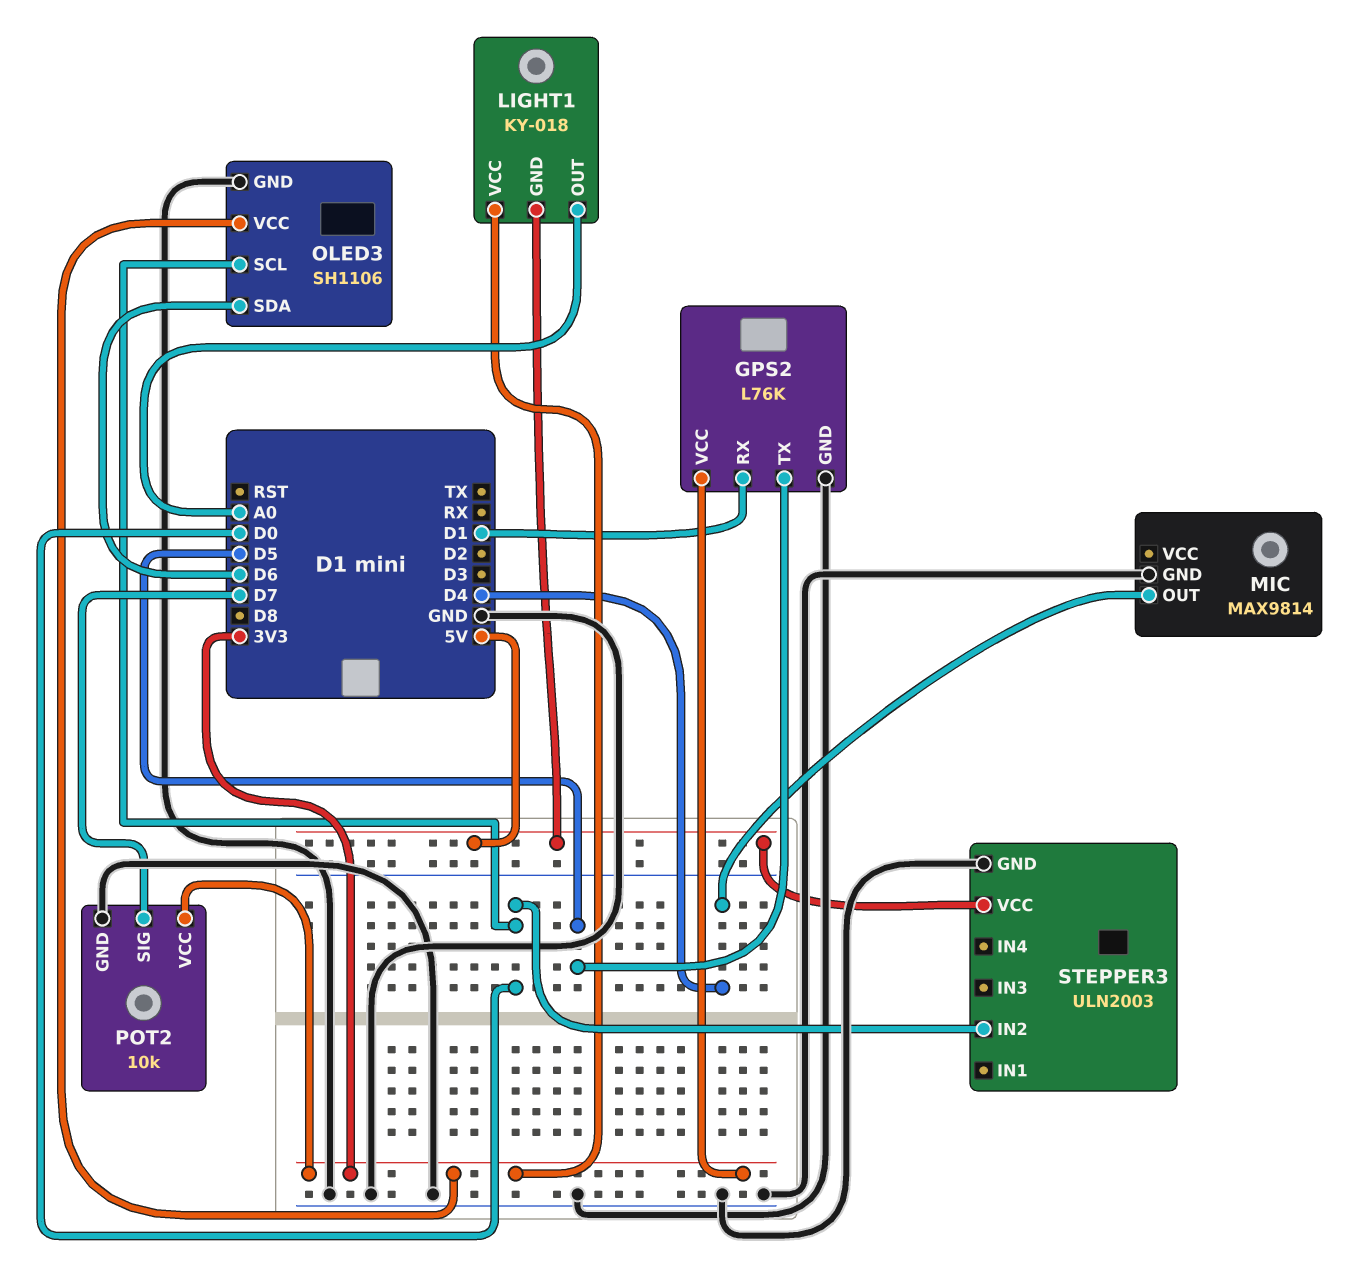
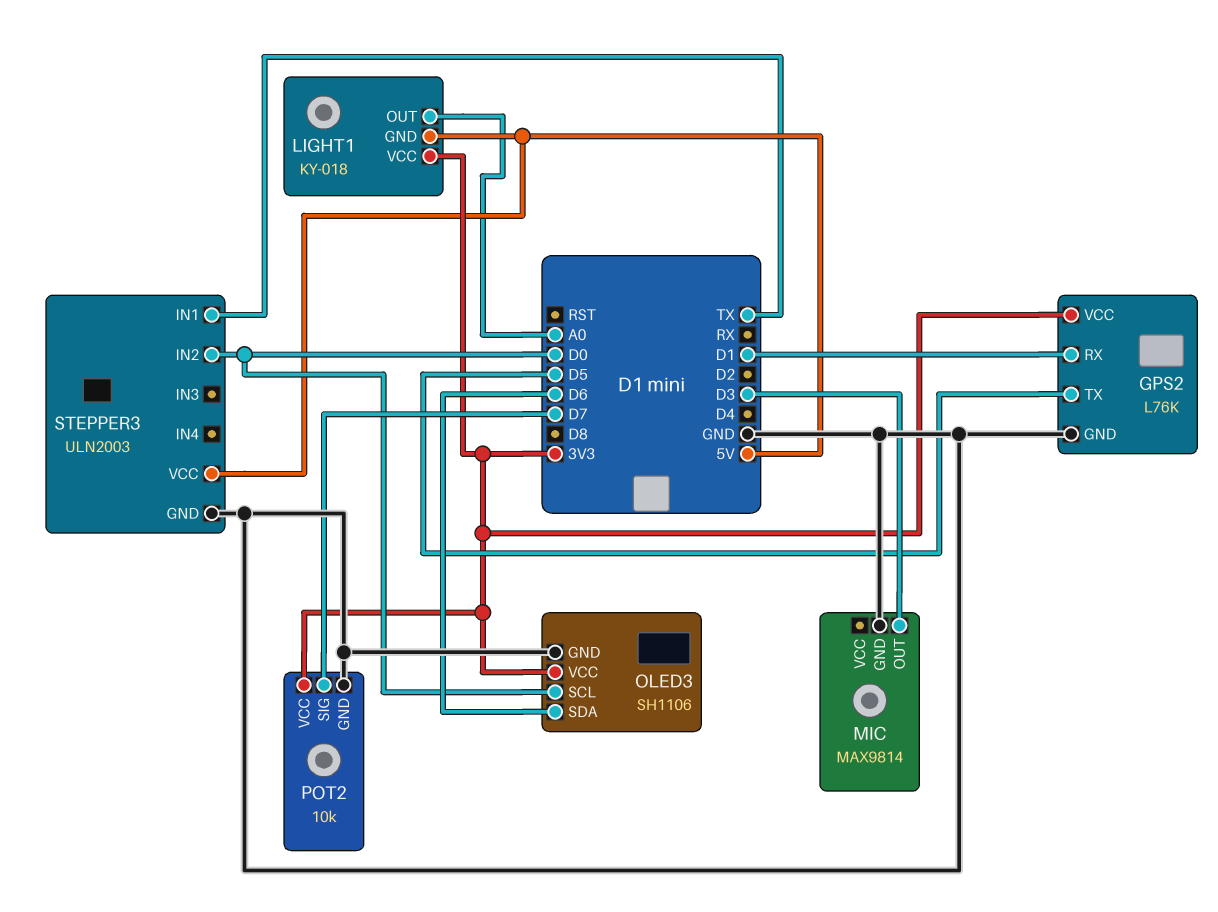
MIC pin OUT: D4 -> D3
STEPPER3 pin IN1: none -> TX

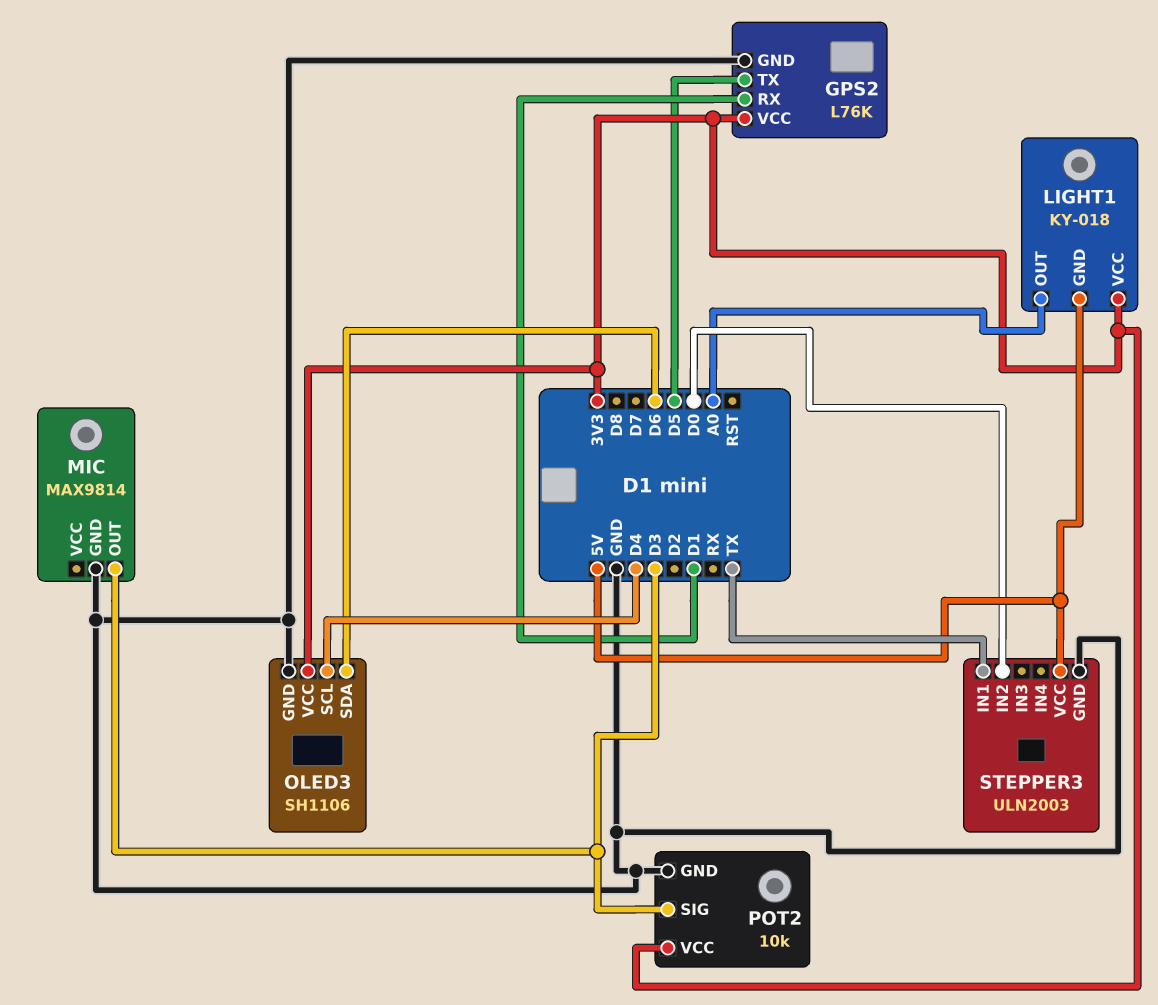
OLED3 pin SCL: D0 -> D4
POT2 pin SIG: D7 -> D3

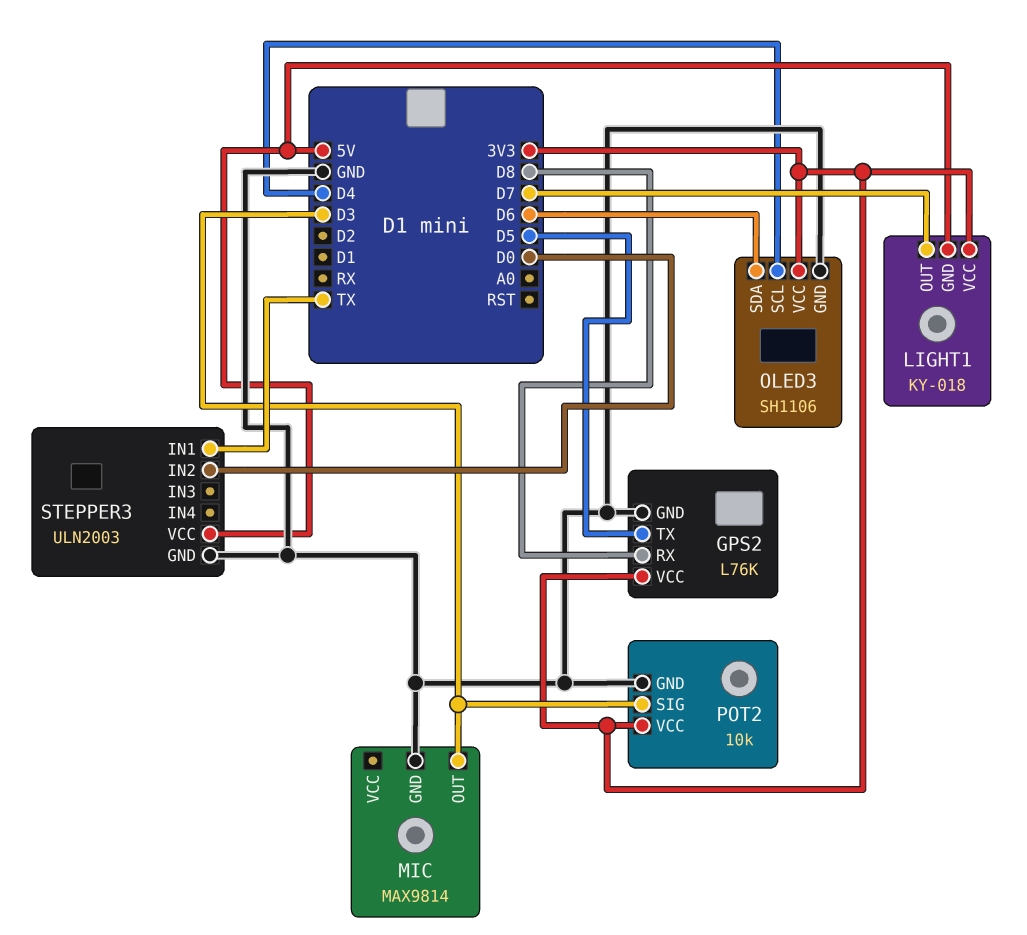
GPS2 pin RX: D1 -> D8
LIGHT1 pin OUT: A0 -> D7

